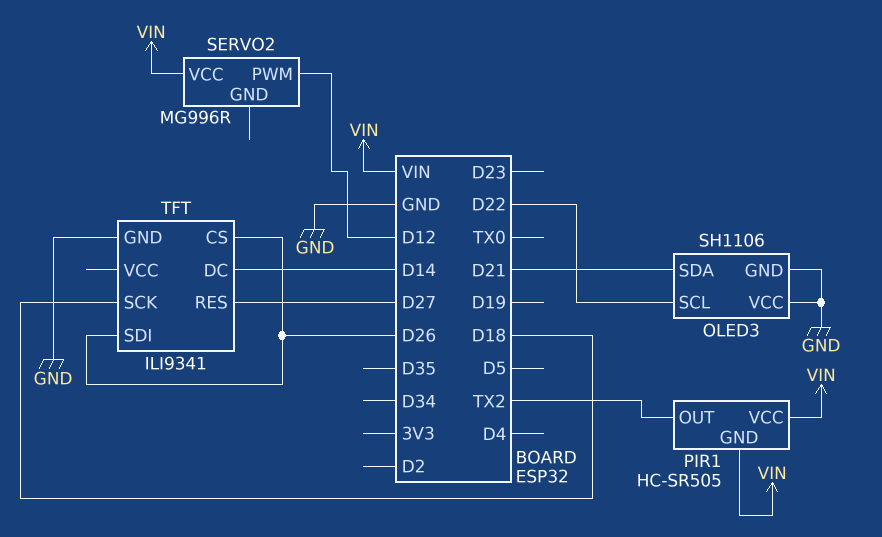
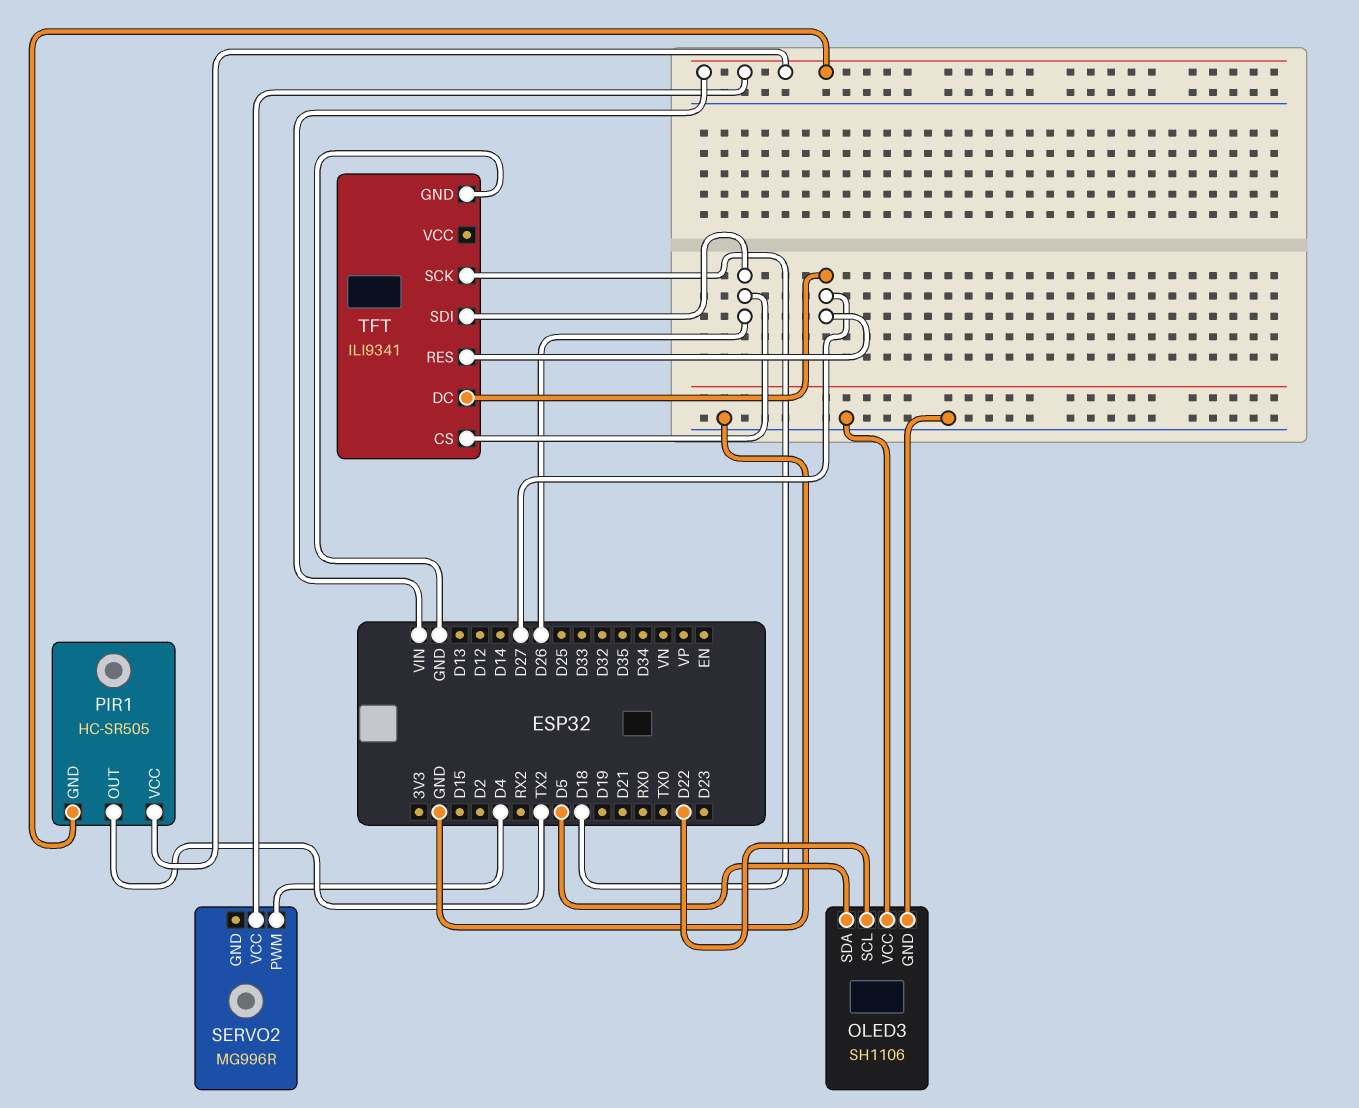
OLED3 pin SDA: D21 -> D5
SERVO2 pin PWM: D12 -> D4
TFT pin DC: D14 -> D27

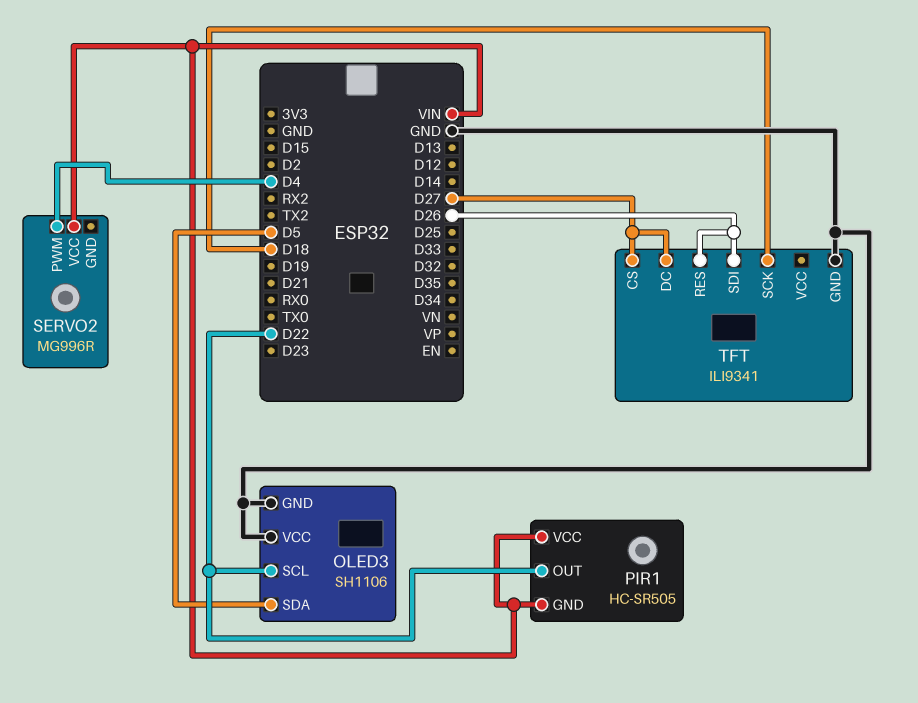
PIR1 pin OUT: TX2 -> D22
TFT pin CS: D26 -> D27
TFT pin RES: D27 -> D26

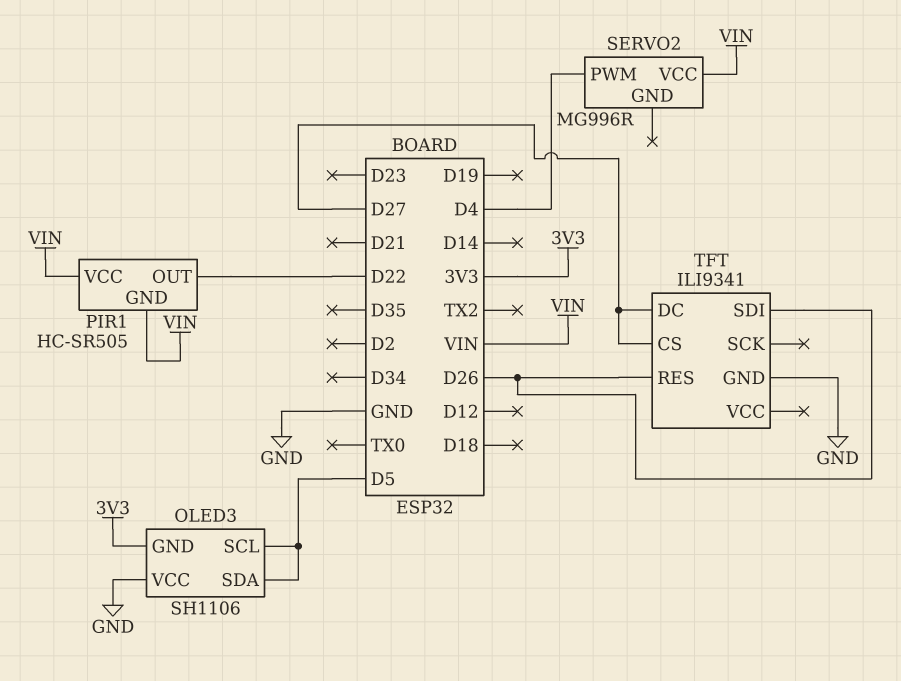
OLED3 pin GND: GND -> 3V3
OLED3 pin SCL: D22 -> D5
TFT pin SCK: D18 -> none

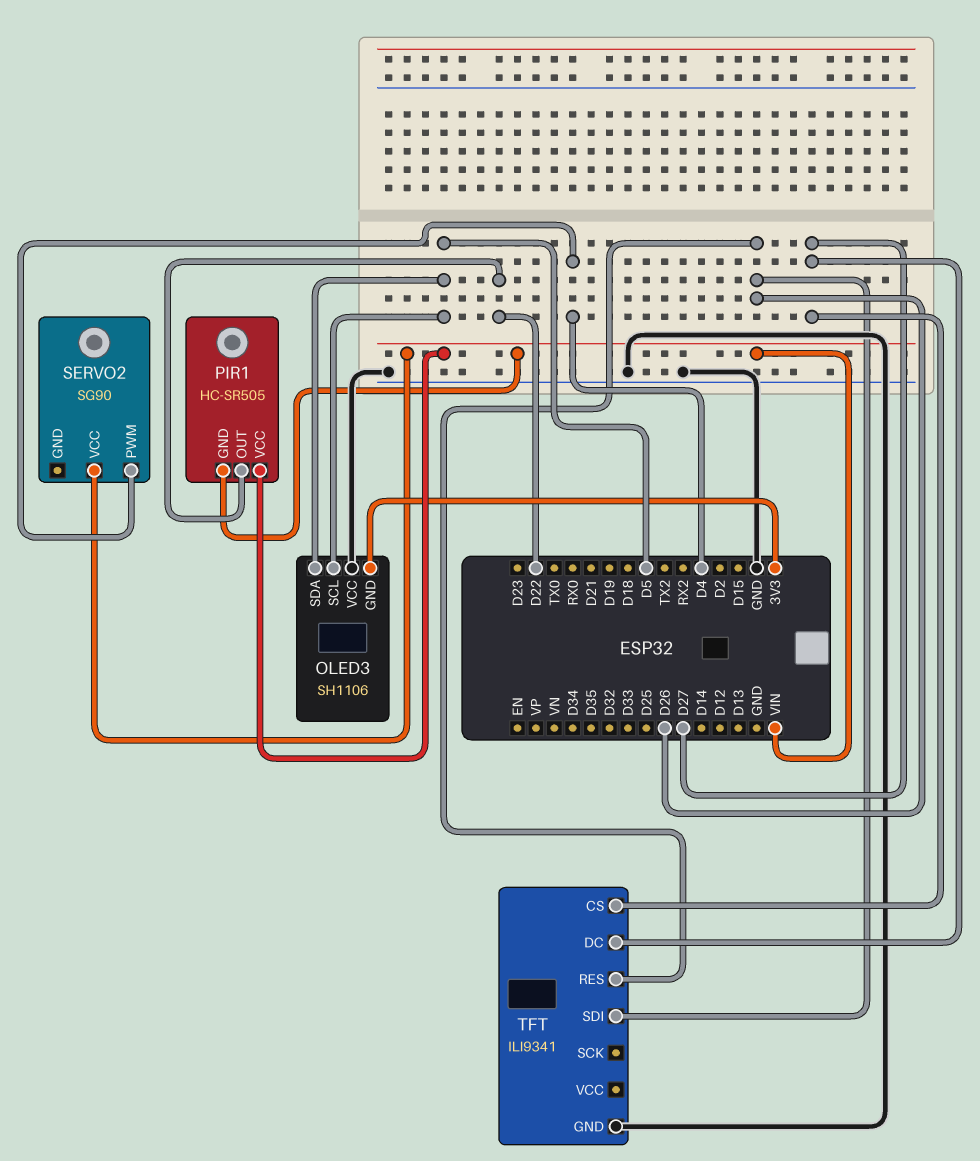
SERVO2: MG996R -> SG90

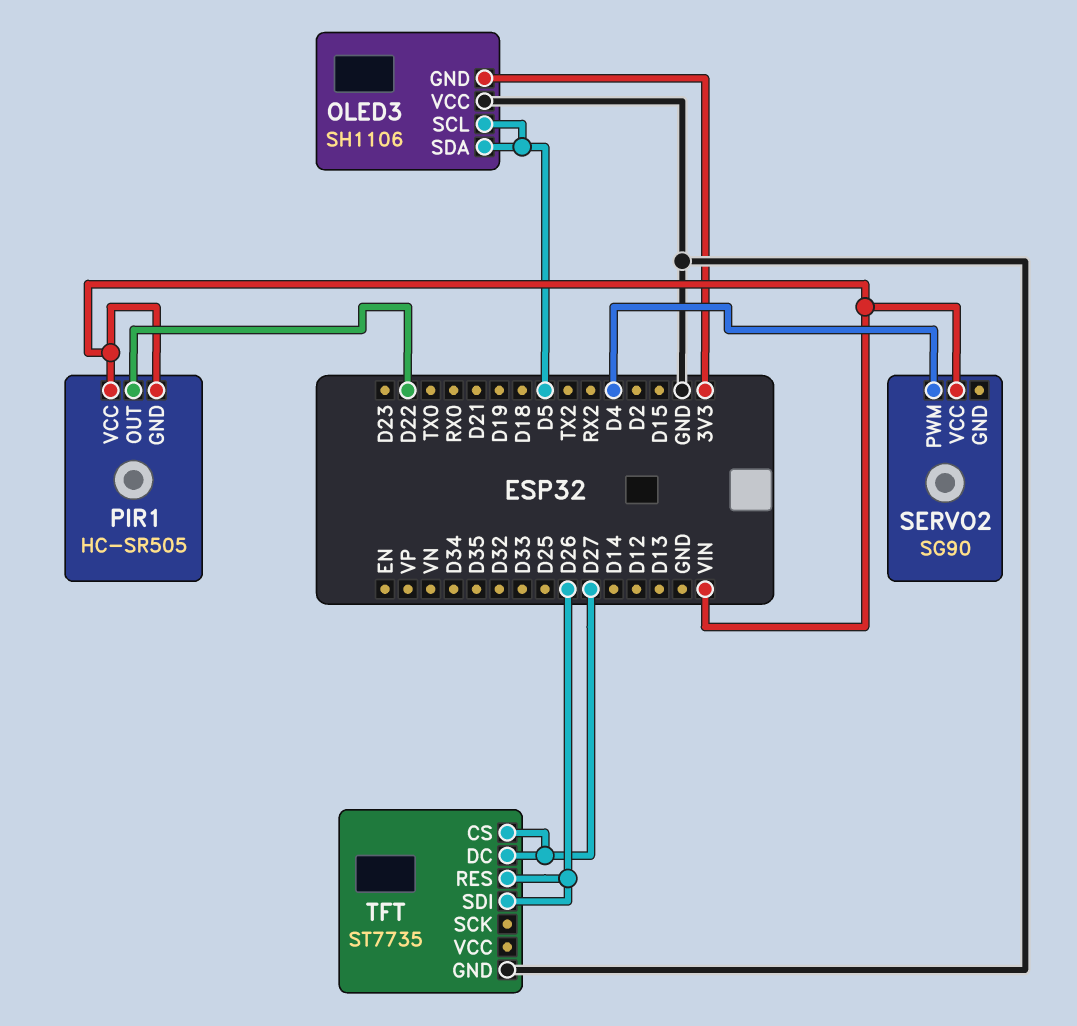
TFT: ILI9341 -> ST7735

